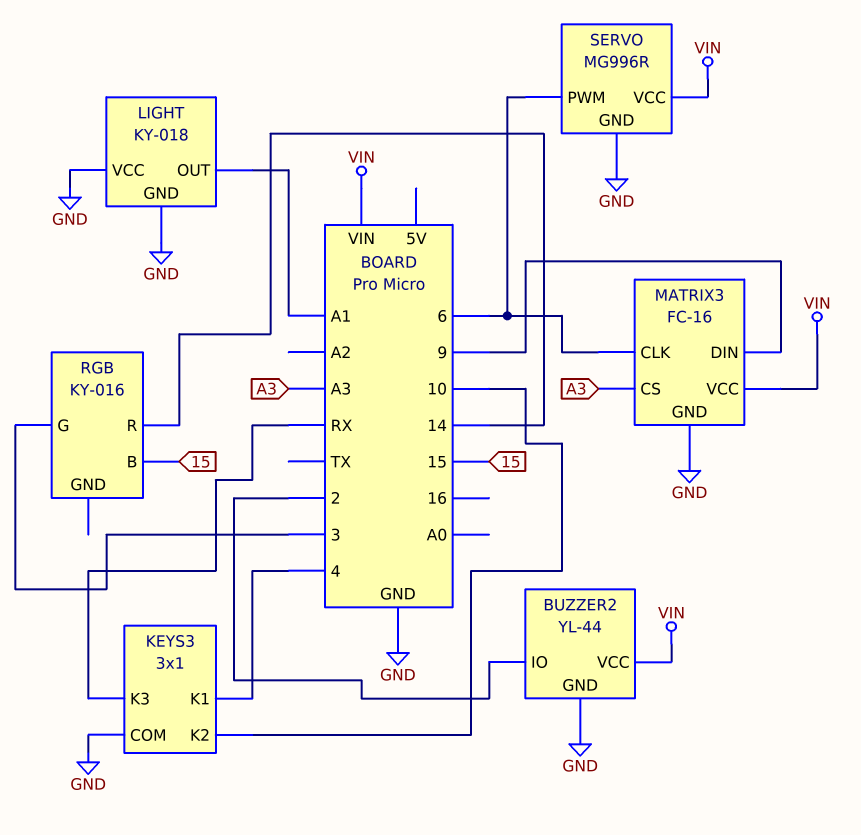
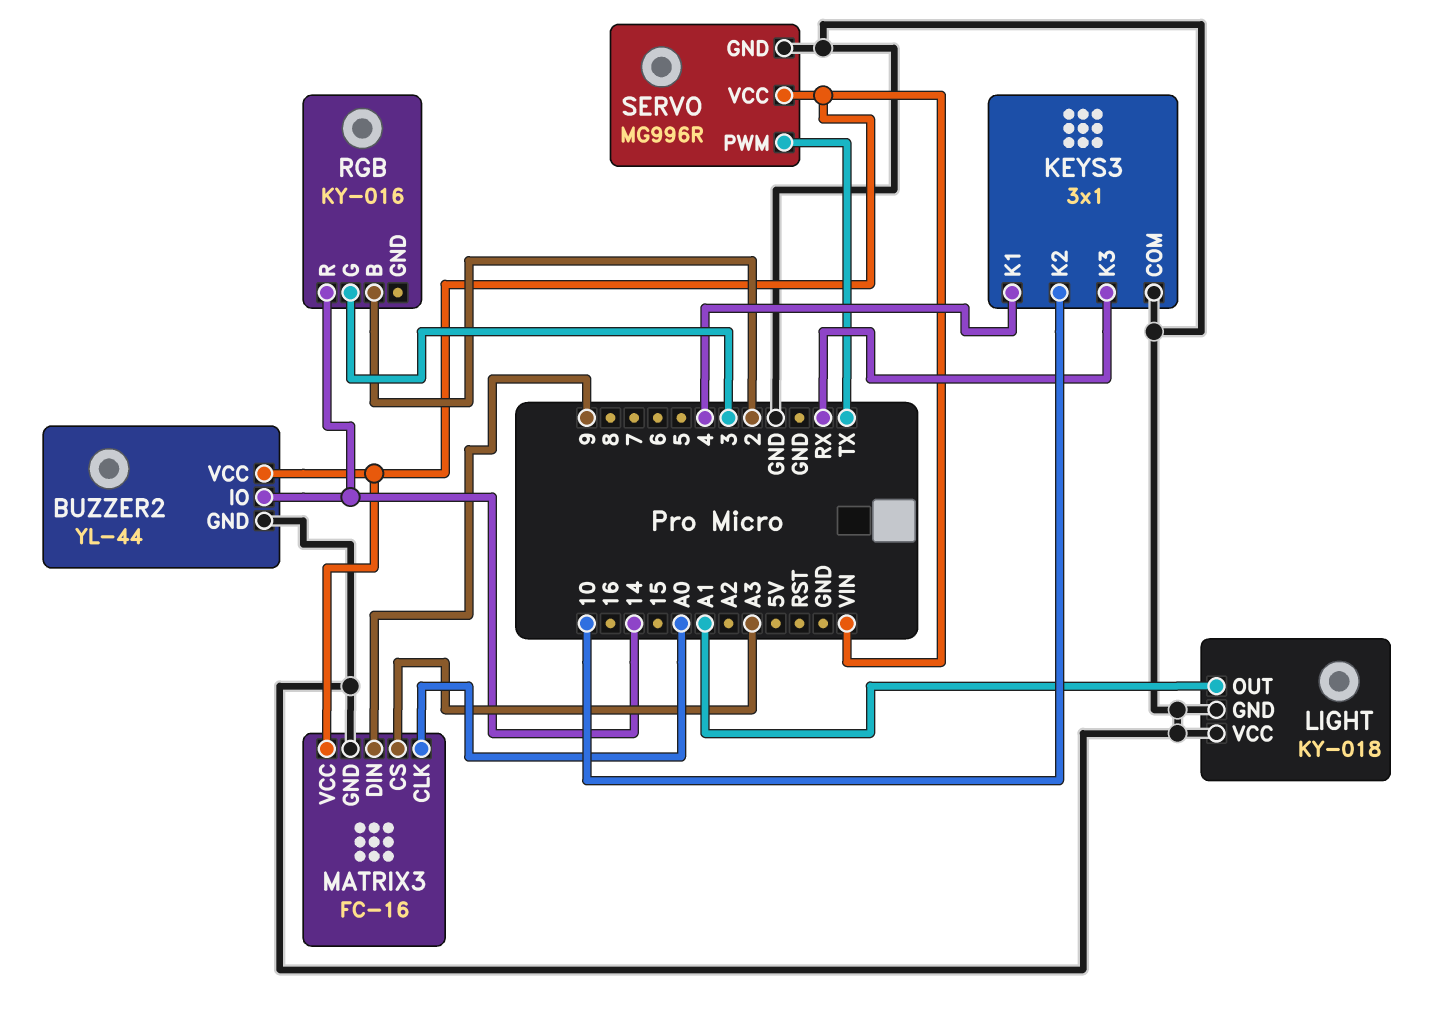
BUZZER2 pin IO: 2 -> 14
MATRIX3 pin CLK: 6 -> A0
RGB pin B: 15 -> 2
SERVO pin PWM: 6 -> TX

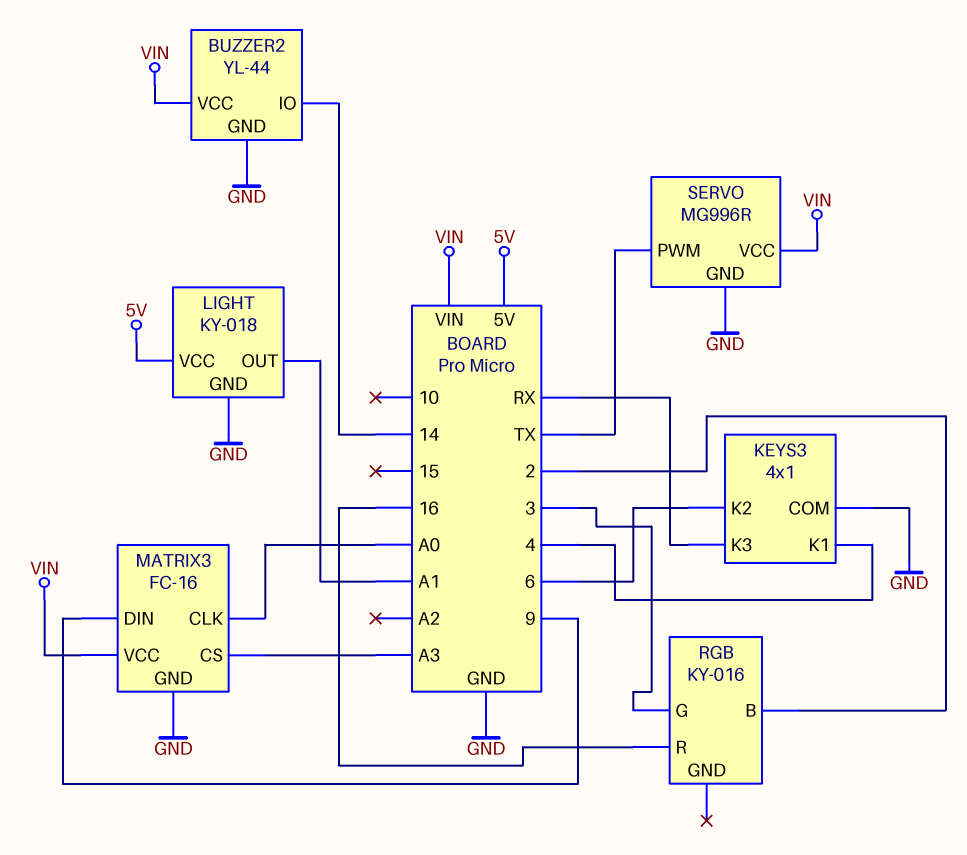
KEYS3: 3x1 -> 4x1
KEYS3 pin K2: 10 -> 6
LIGHT pin VCC: GND -> 5V
RGB pin R: 14 -> 16

